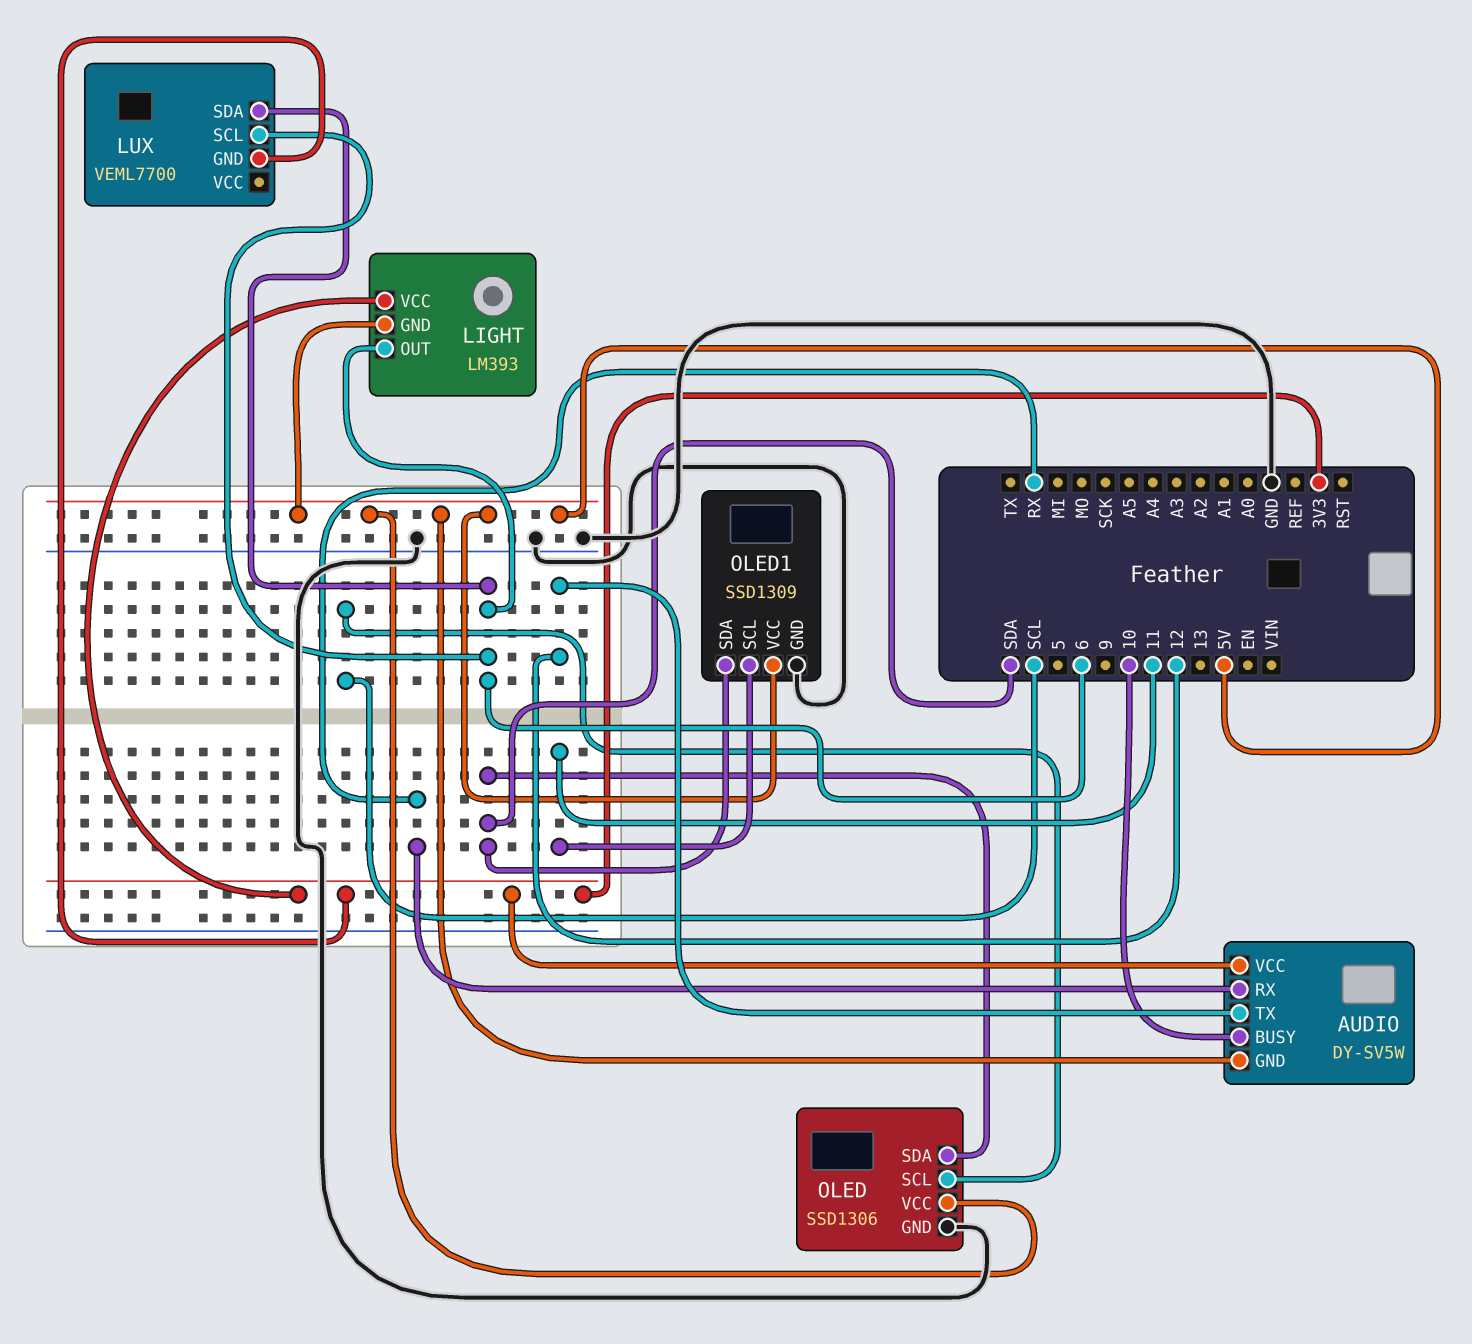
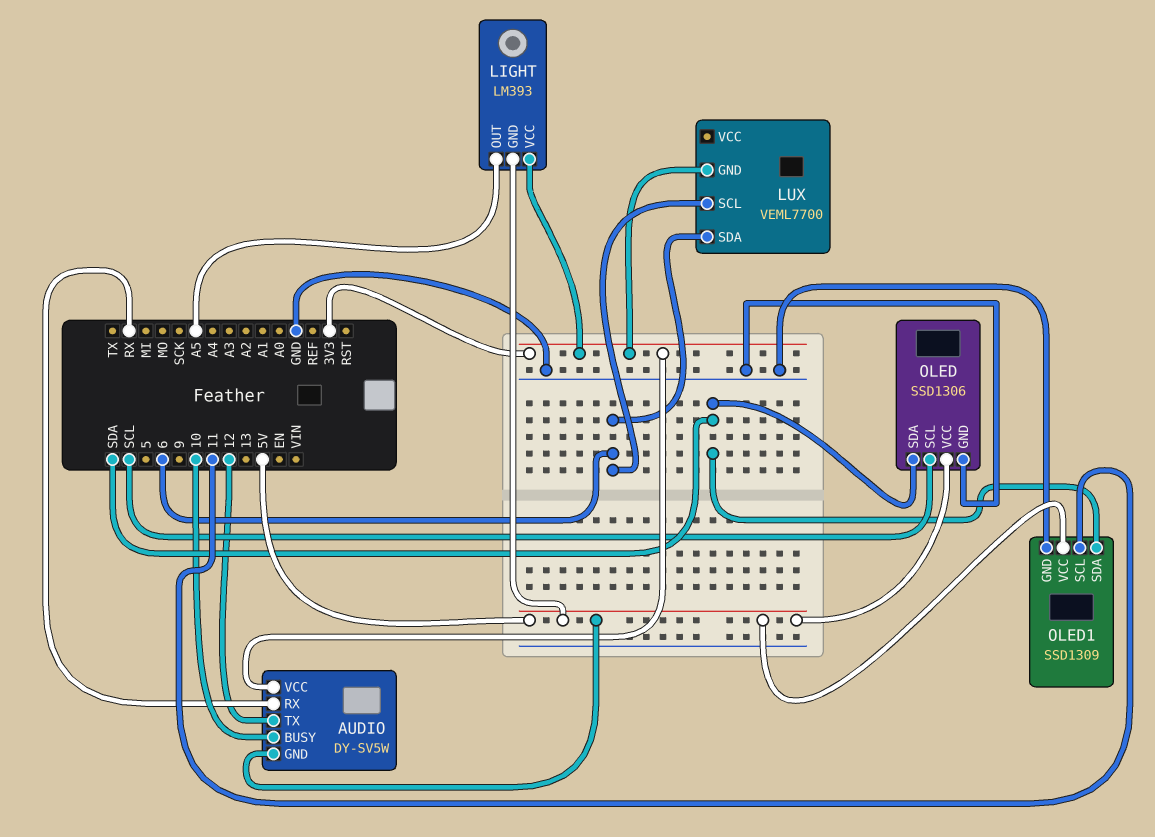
LIGHT pin OUT: 6 -> A5

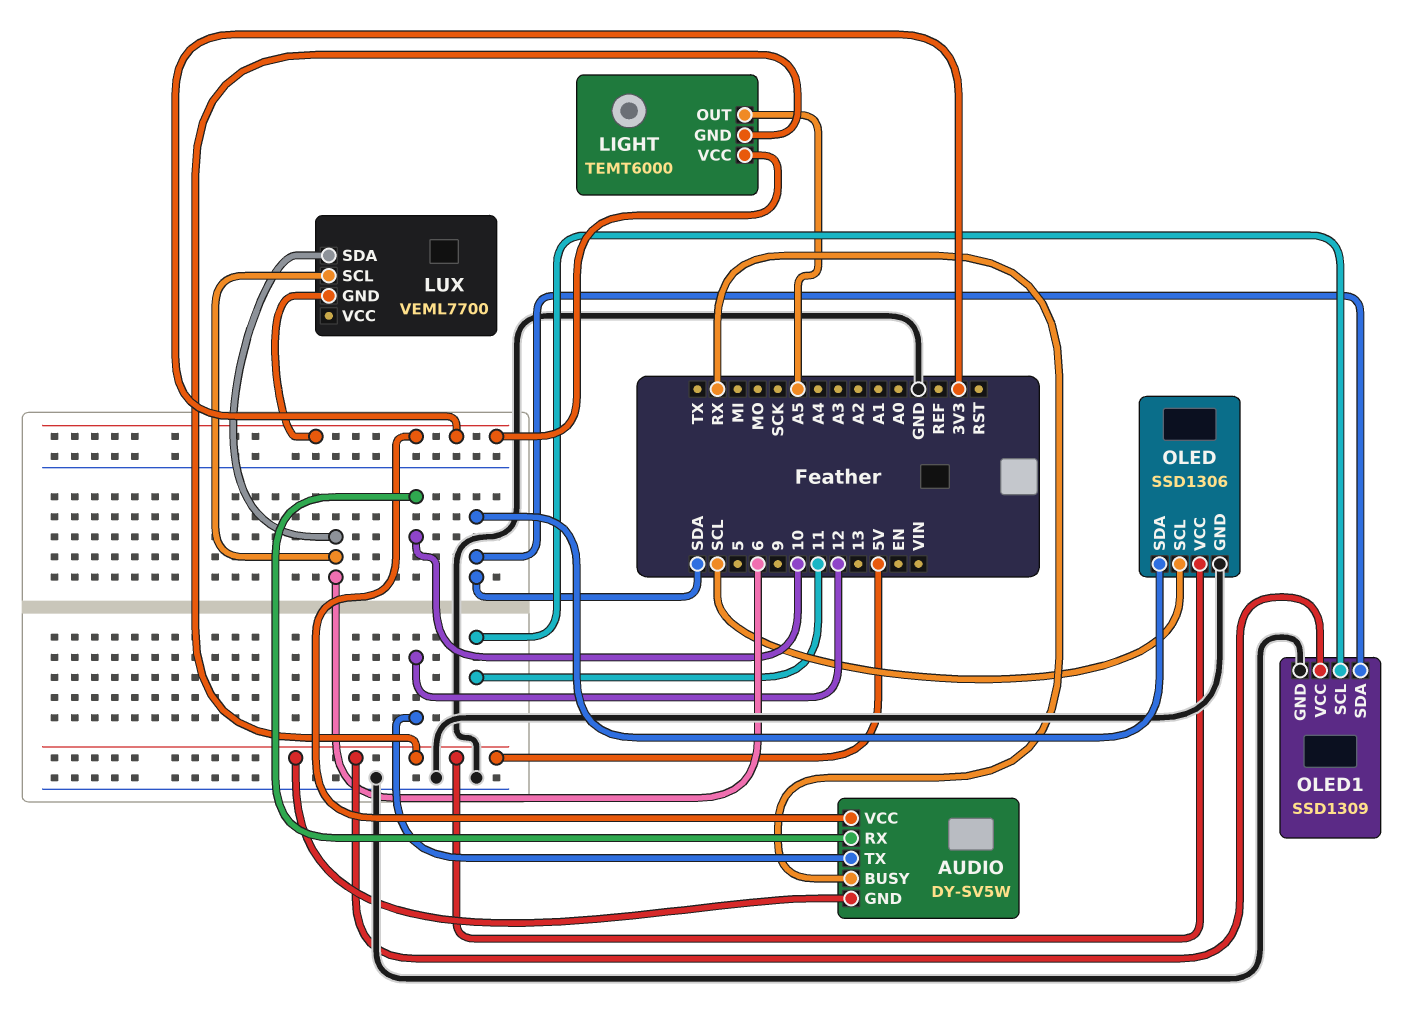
AUDIO pin BUSY: 10 -> RX
AUDIO pin RX: RX -> 10
LIGHT: LM393 -> TEMT6000

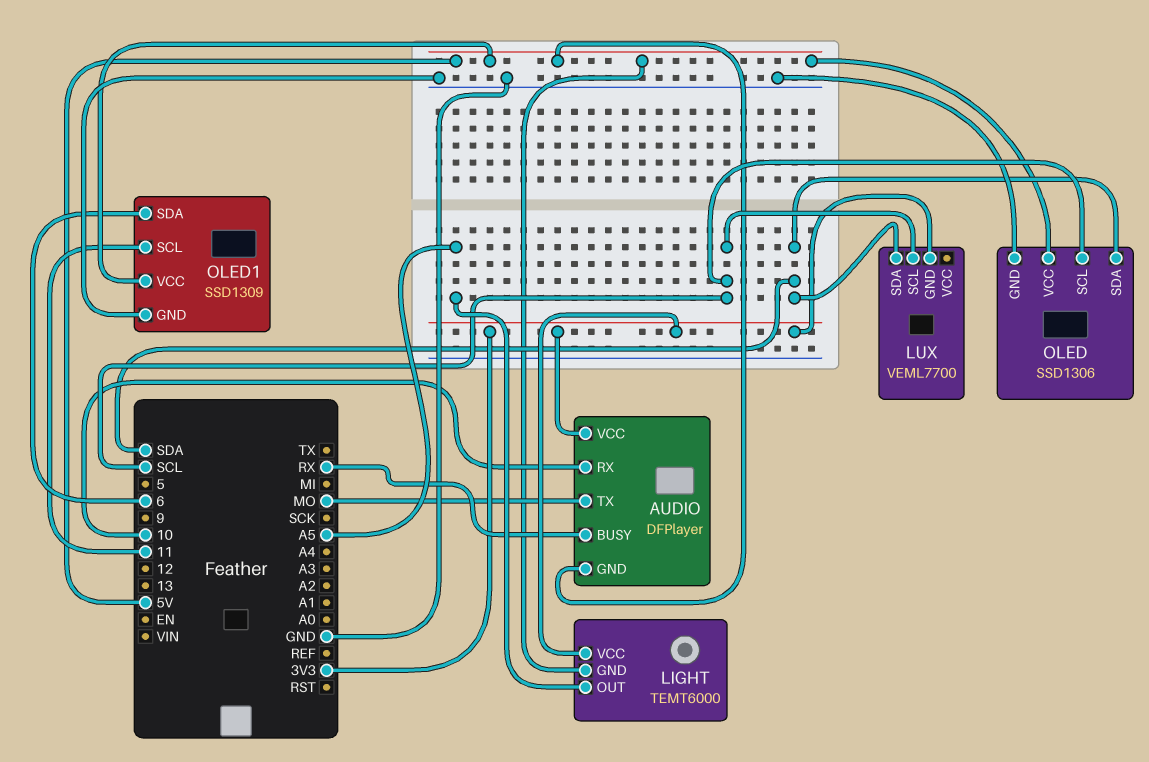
AUDIO: DY-SV5W -> DFPlayer
AUDIO pin TX: 12 -> MO
LUX pin SCL: 6 -> SCL
LUX pin SDA: 6 -> SDA
OLED1 pin SDA: SDA -> 6

